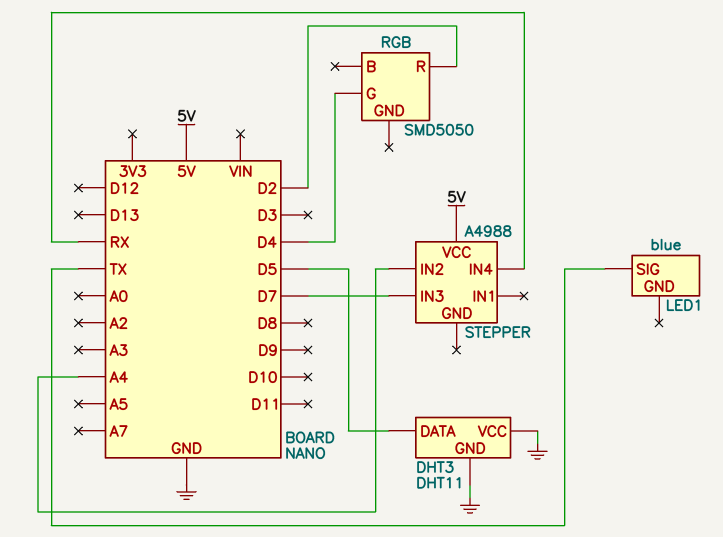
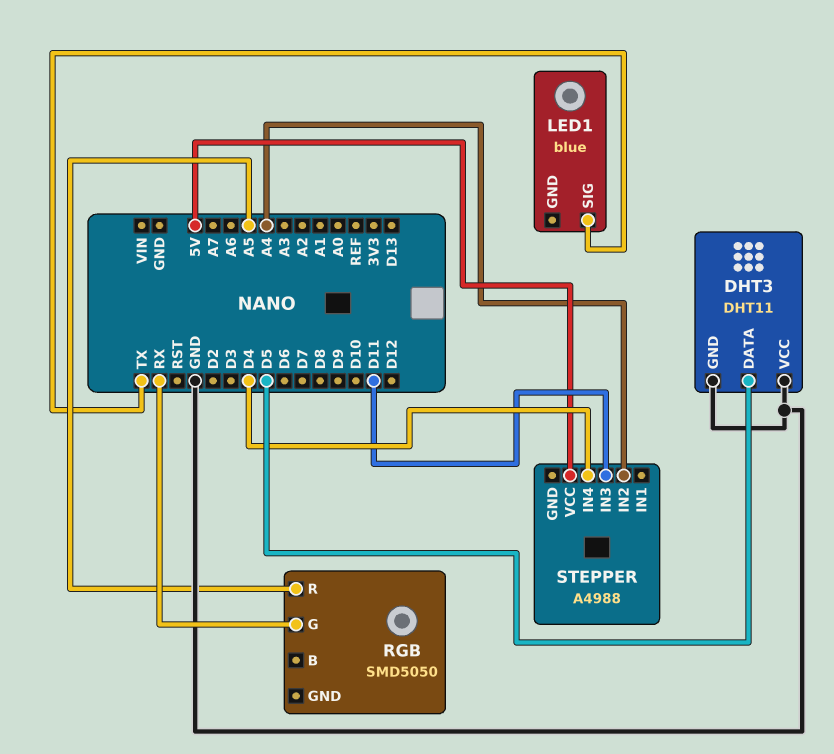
RGB pin G: D4 -> RX
RGB pin R: D2 -> A5
STEPPER pin IN3: D7 -> D11
STEPPER pin IN4: RX -> D4

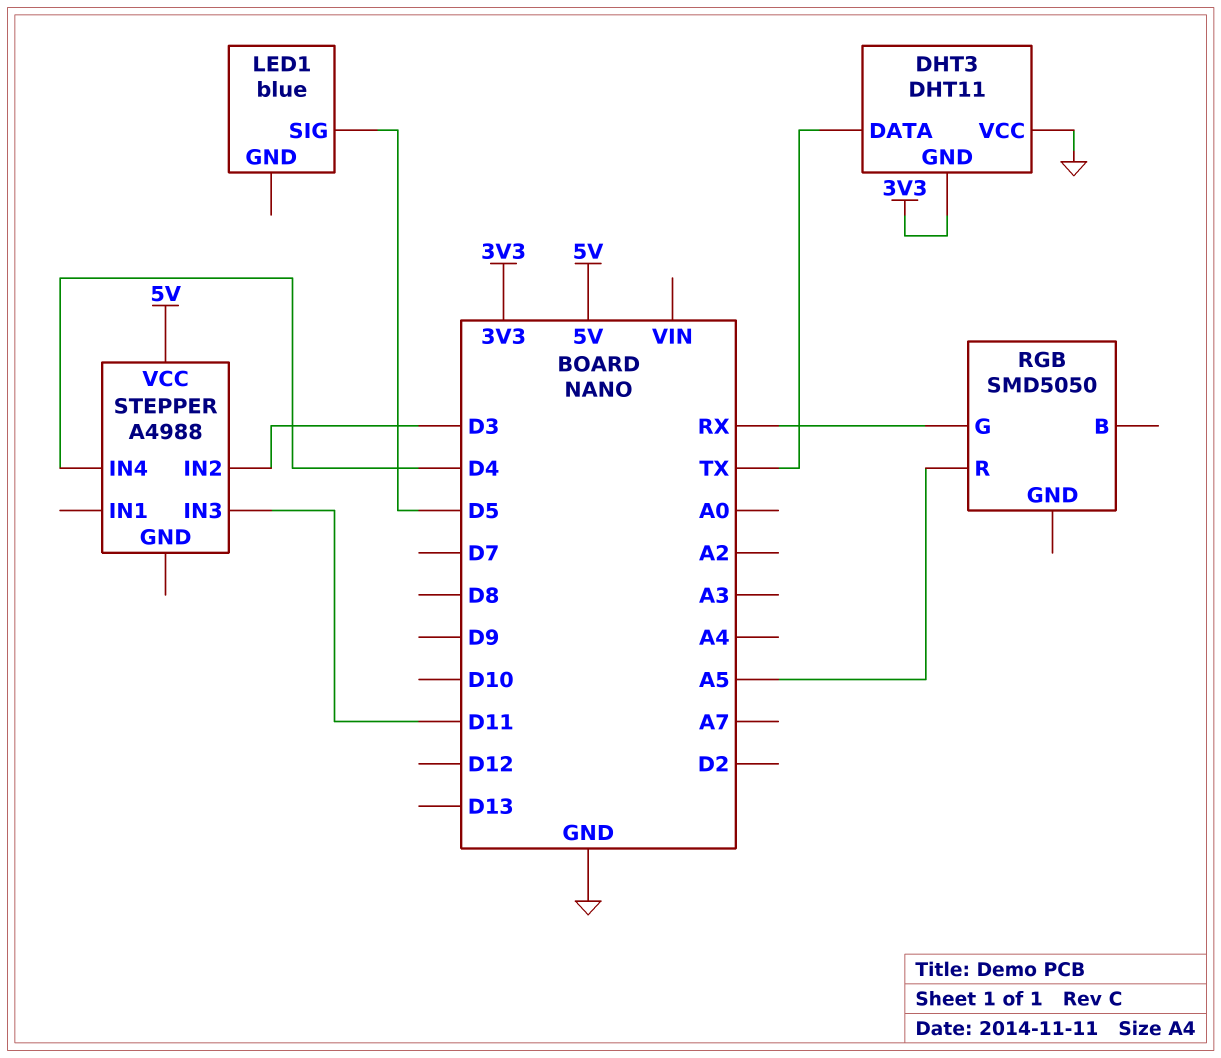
DHT3 pin DATA: D5 -> TX
DHT3 pin GND: GND -> 3V3
LED1 pin SIG: TX -> D5
STEPPER pin IN2: A4 -> D3

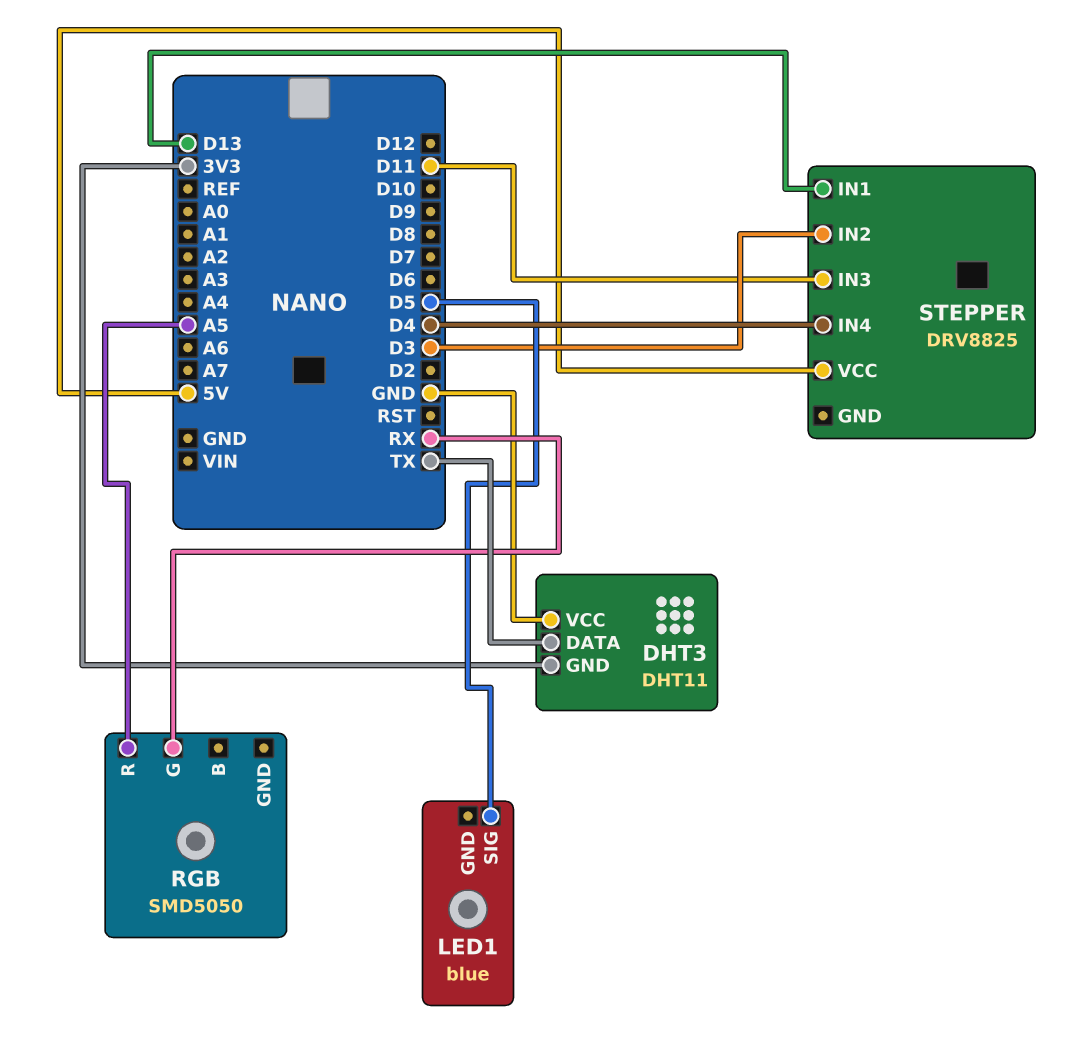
STEPPER: A4988 -> DRV8825
STEPPER pin IN1: none -> D13

